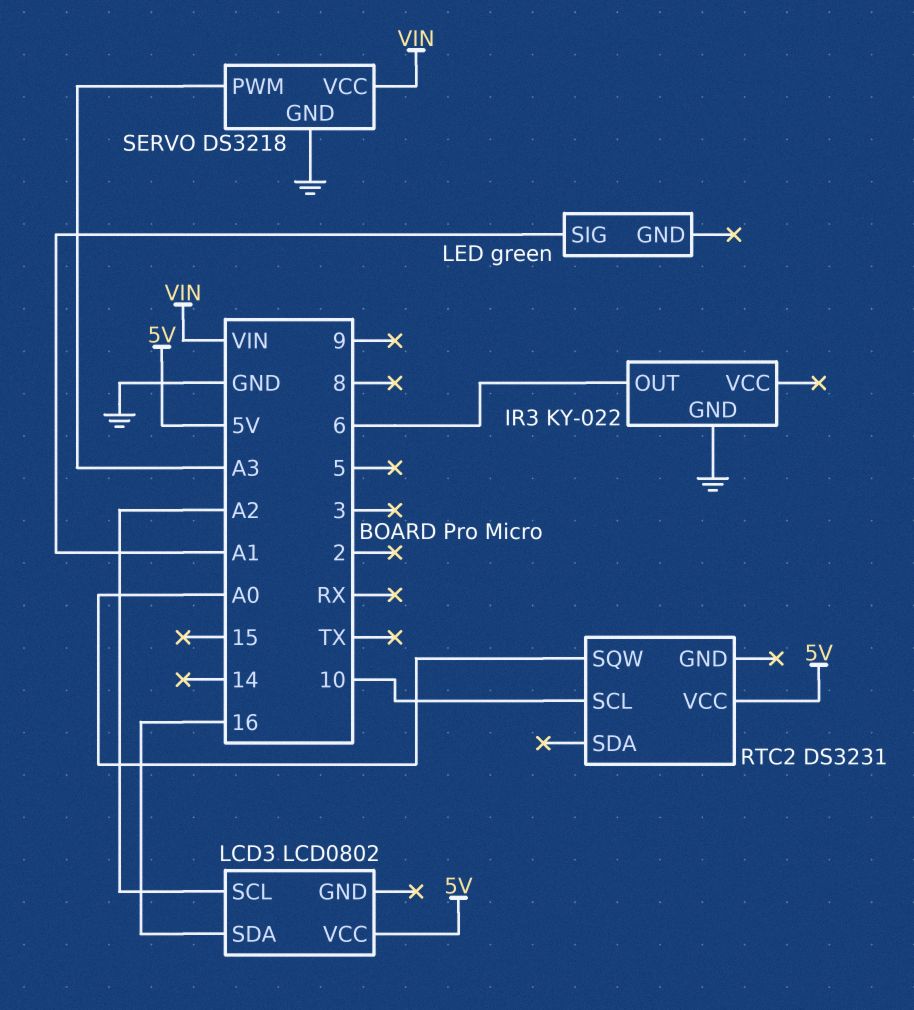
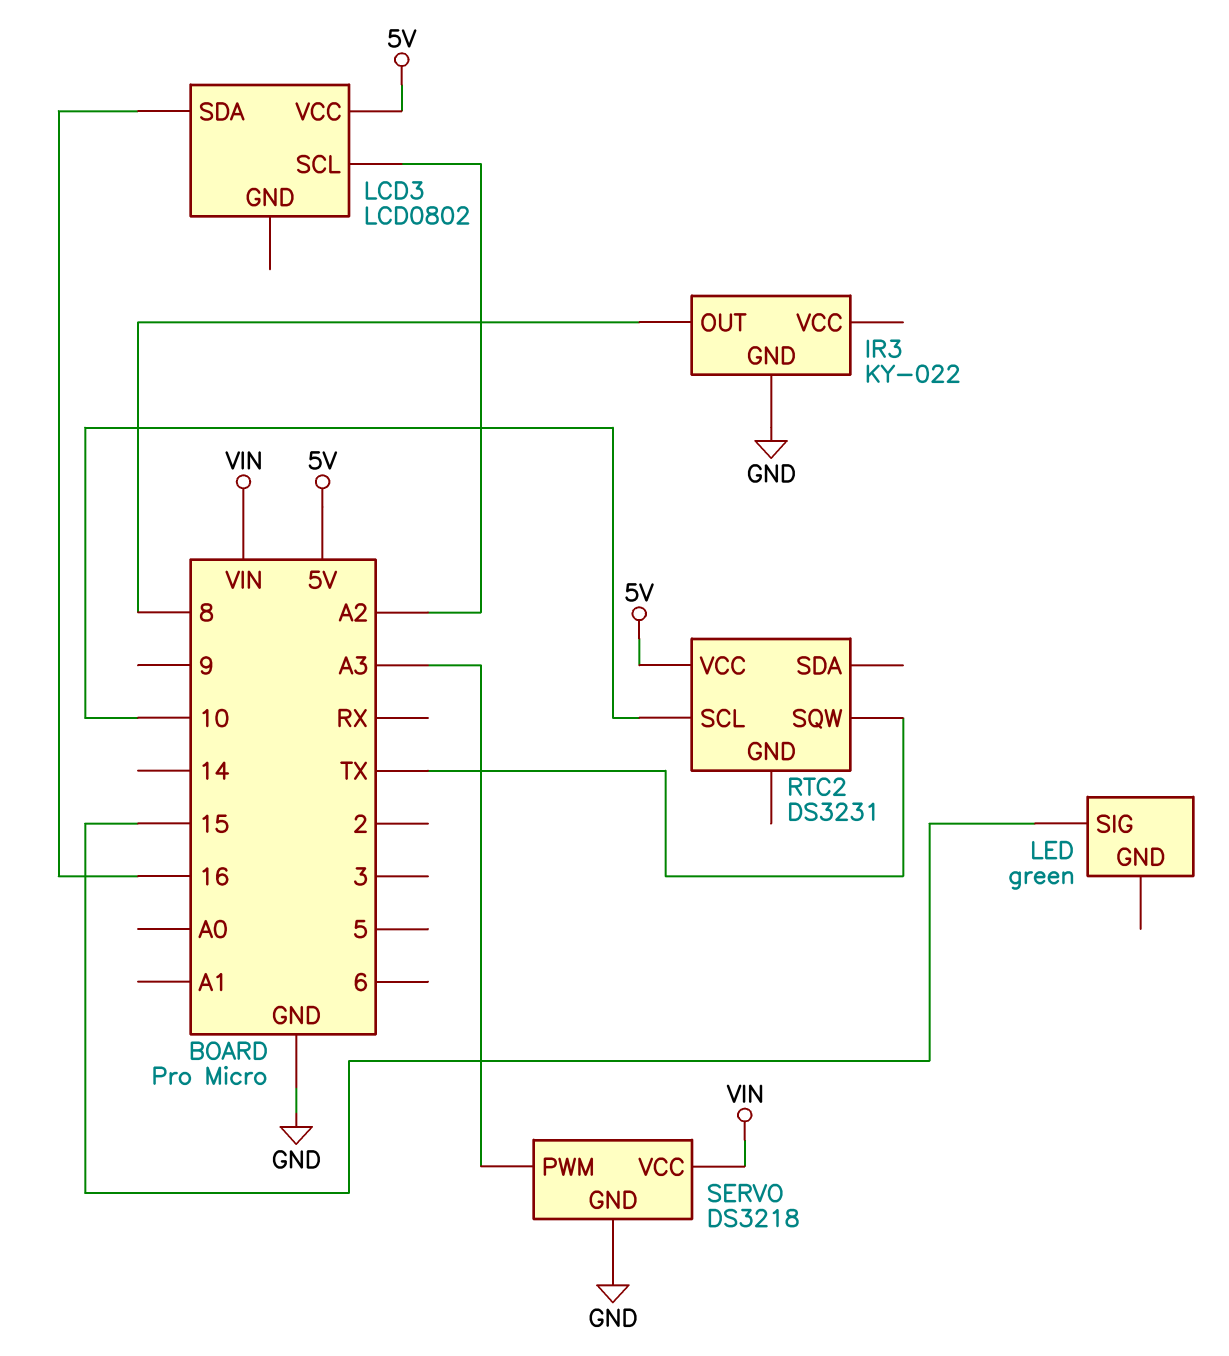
IR3 pin OUT: 6 -> 8
LED pin SIG: A1 -> 15
RTC2 pin SQW: A0 -> TX

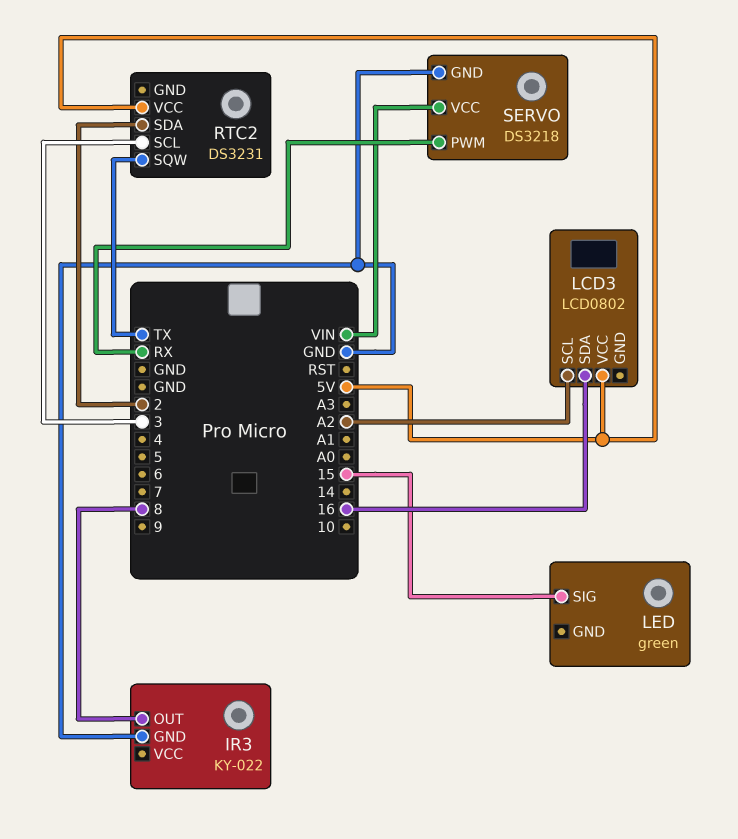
RTC2 pin SCL: 10 -> 3
RTC2 pin SDA: none -> 2
SERVO pin PWM: A3 -> RX

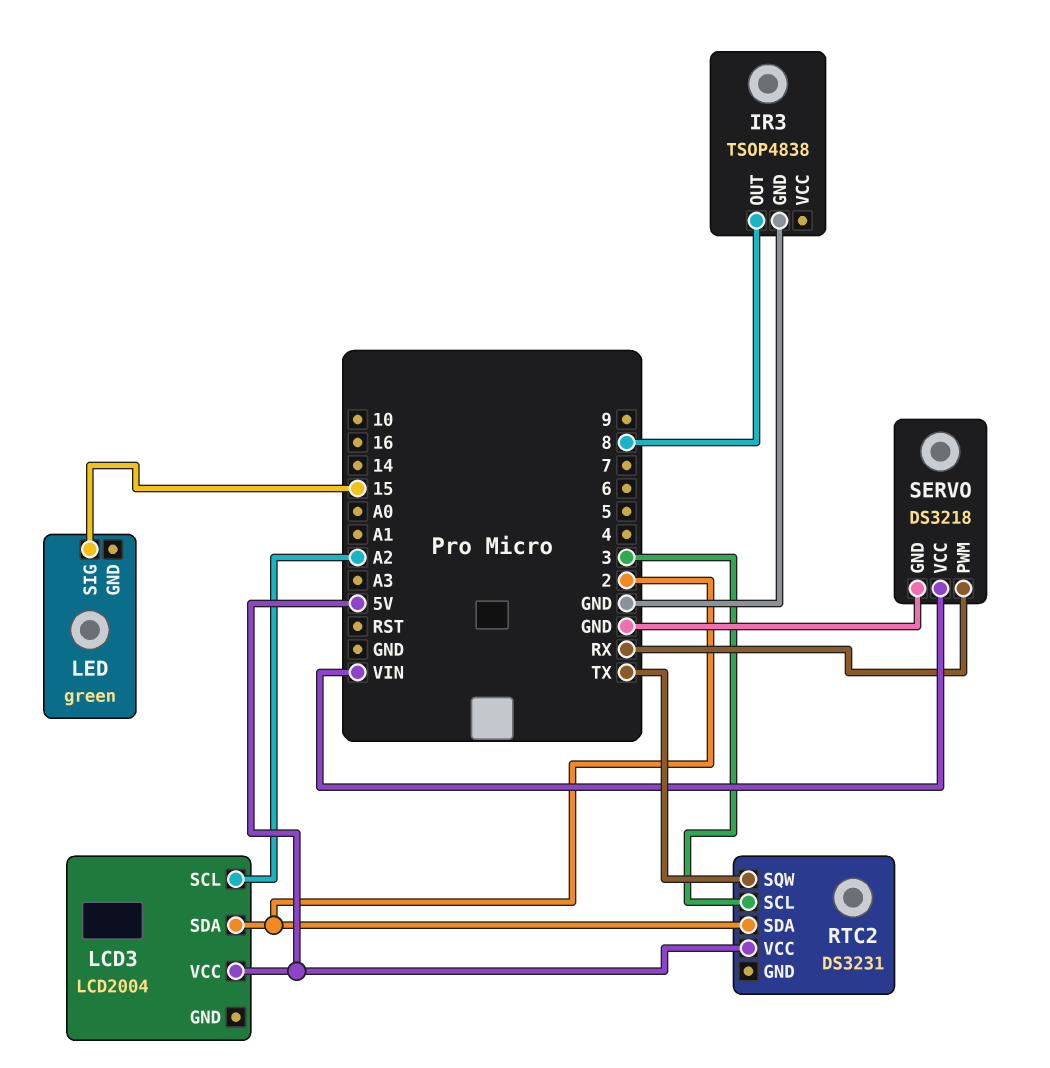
IR3: KY-022 -> TSOP4838
LCD3: LCD0802 -> LCD2004
LCD3 pin SDA: 16 -> 2

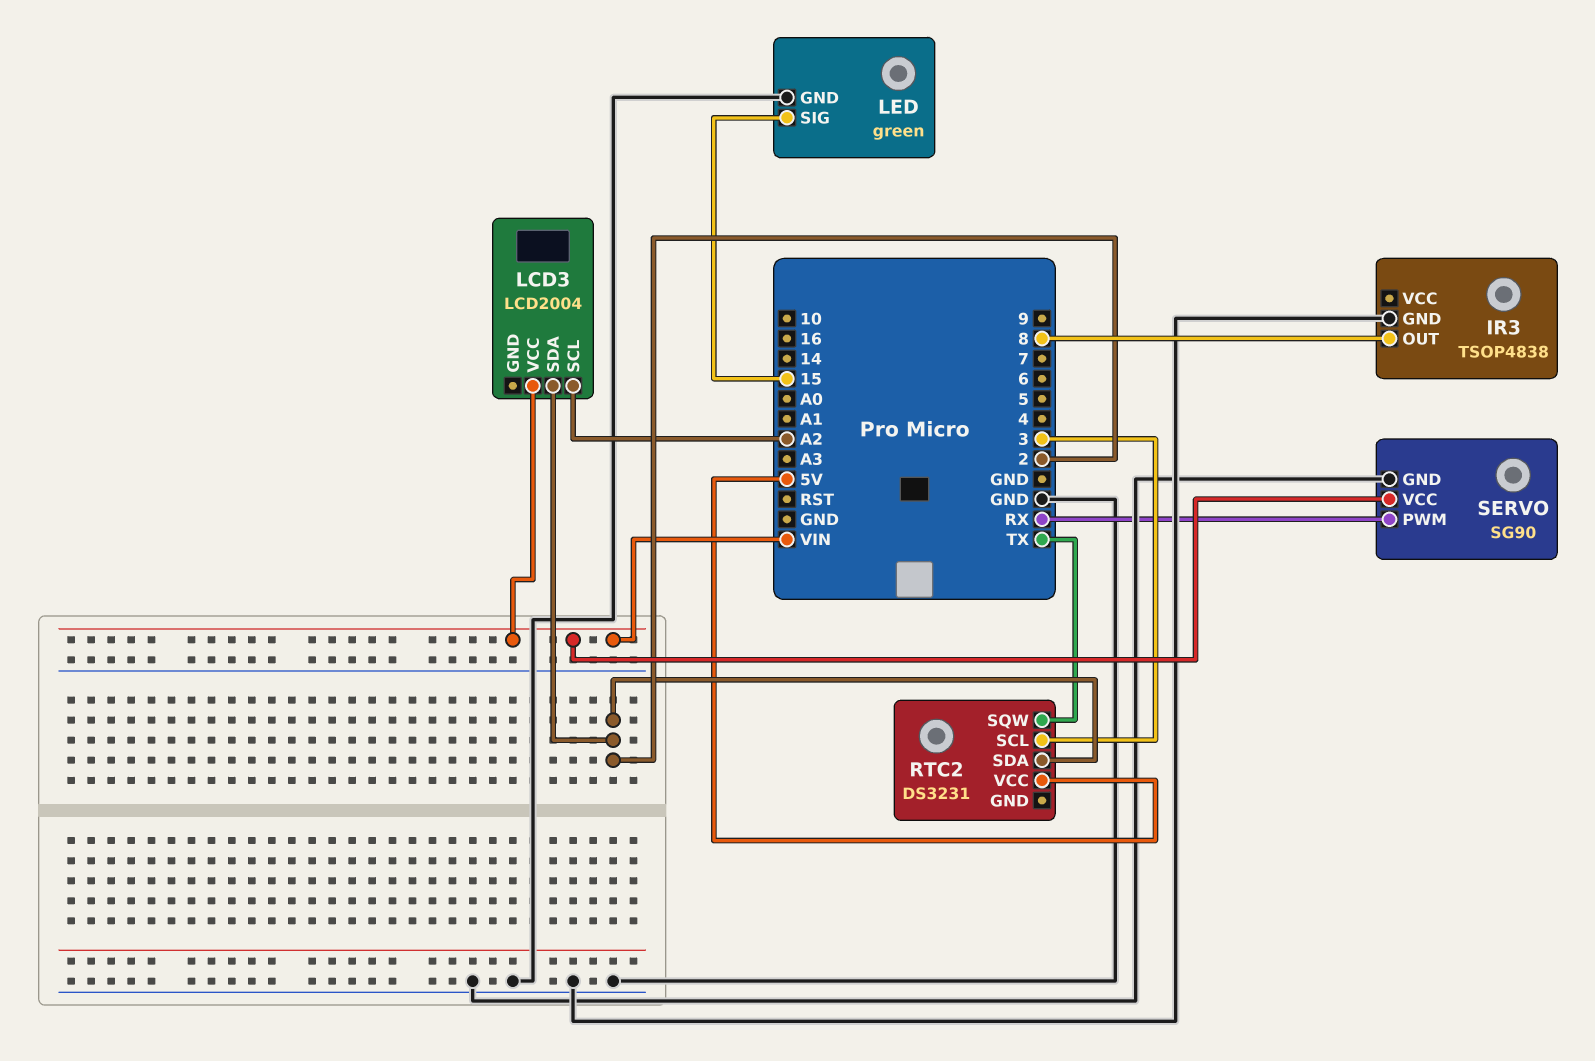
LCD3 pin VCC: 5V -> VIN
LED pin GND: none -> GND
SERVO: DS3218 -> SG90

